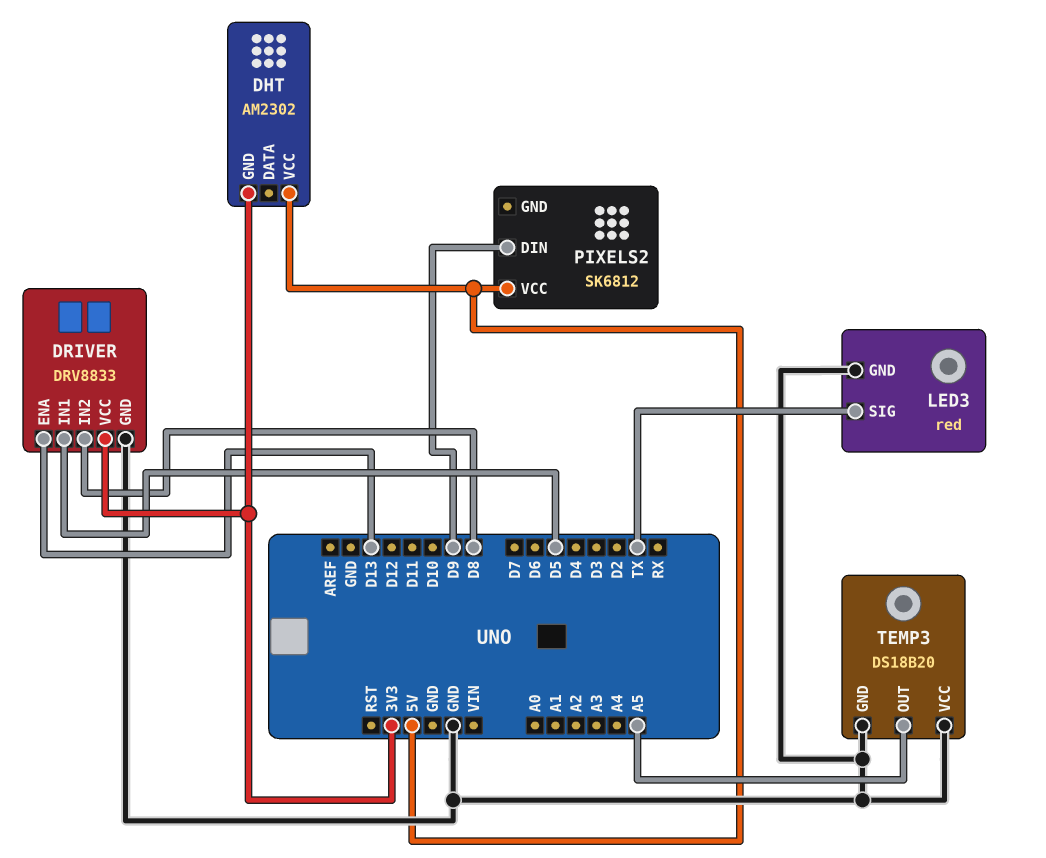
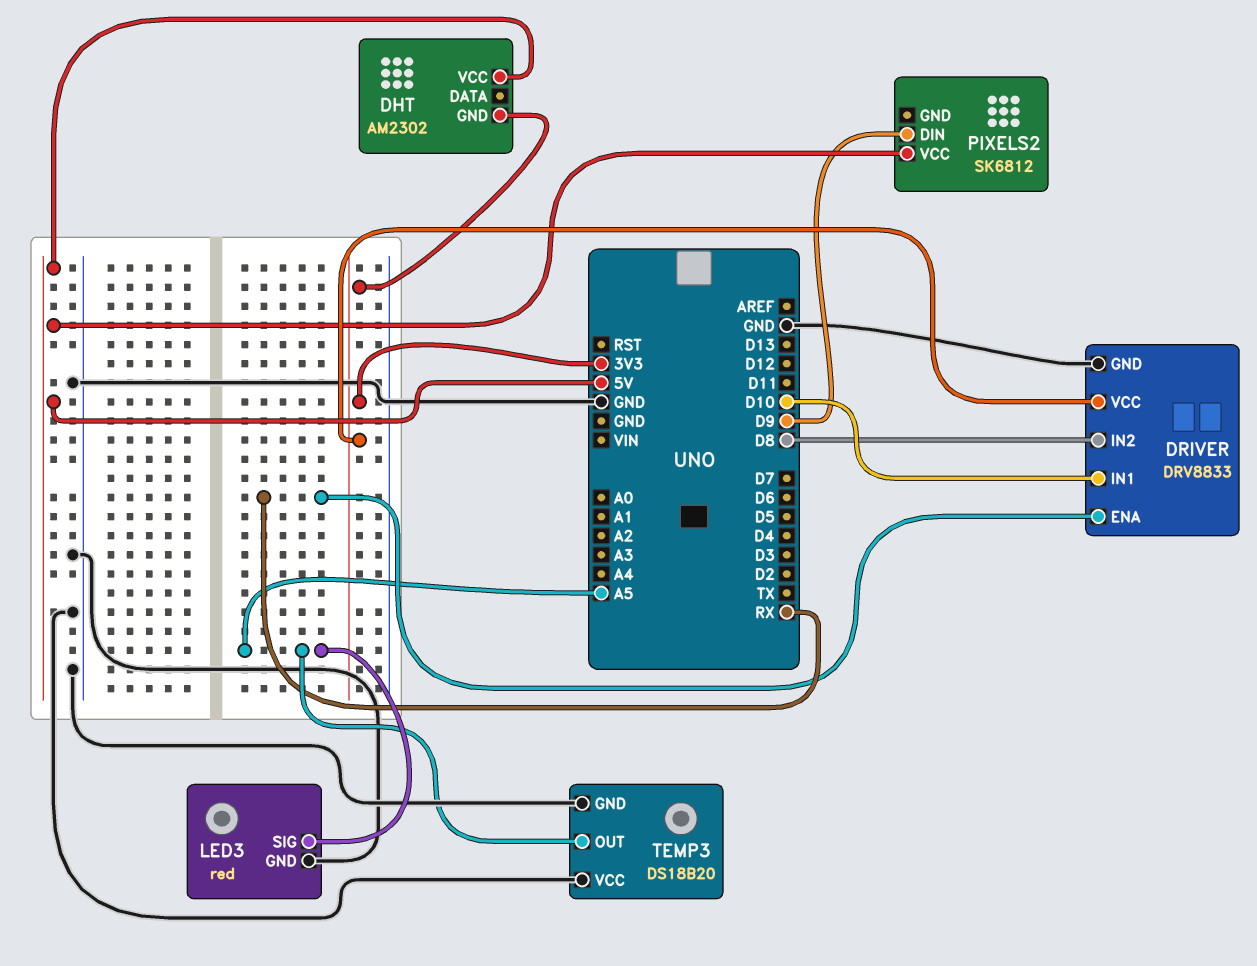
DRIVER pin ENA: D13 -> RX
DRIVER pin IN1: D5 -> D10
LED3 pin SIG: TX -> A5

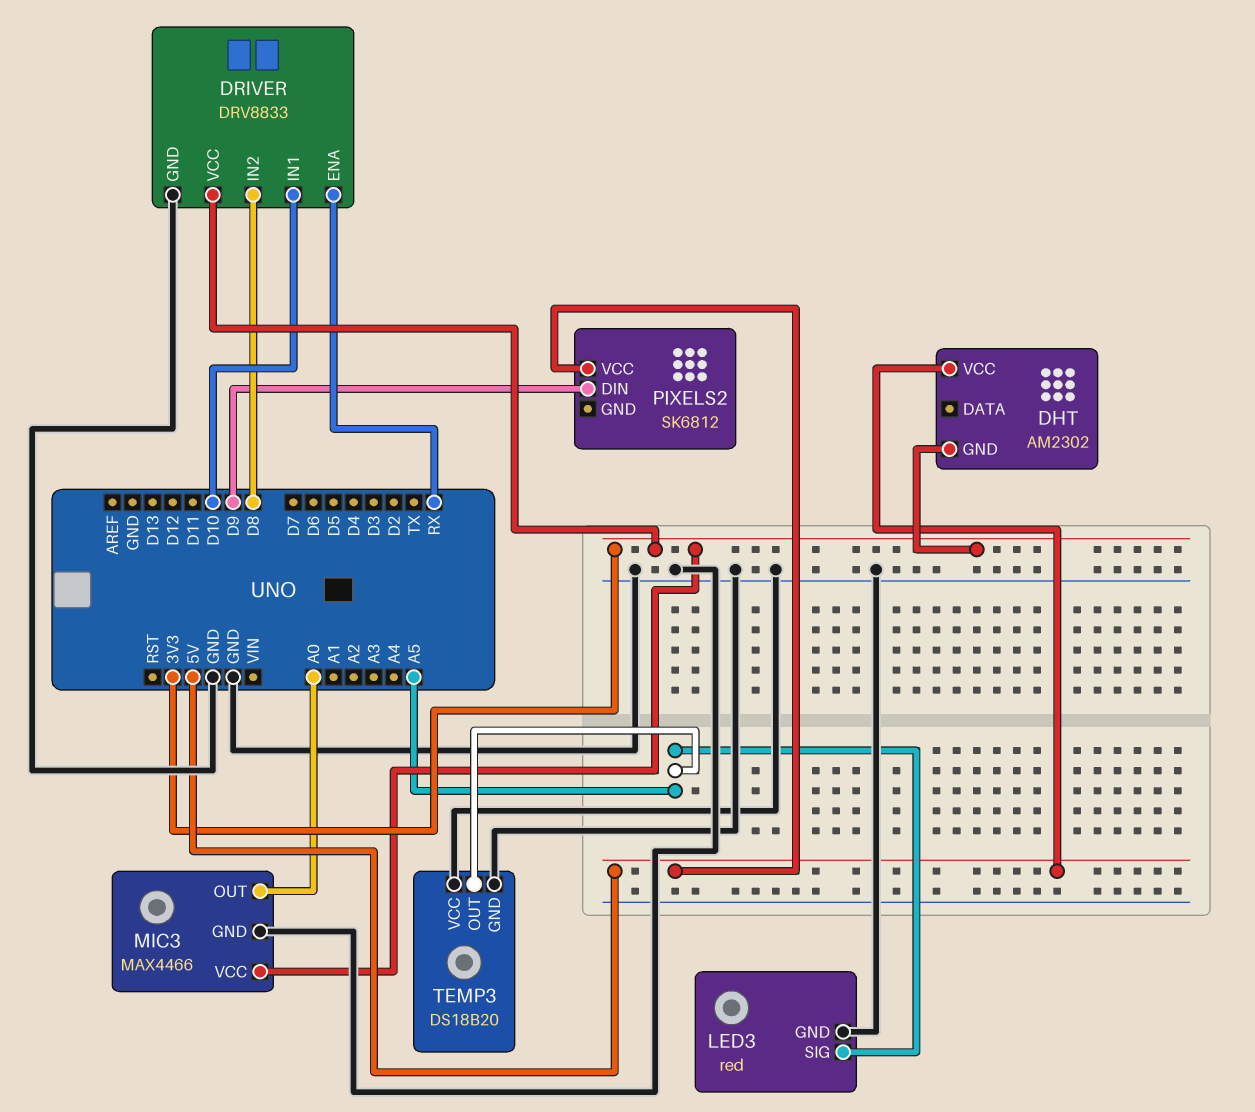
MIC3: none -> MAX4466
MIC3 pin GND: none -> GND
MIC3 pin OUT: none -> A0
MIC3 pin VCC: none -> 3V3

